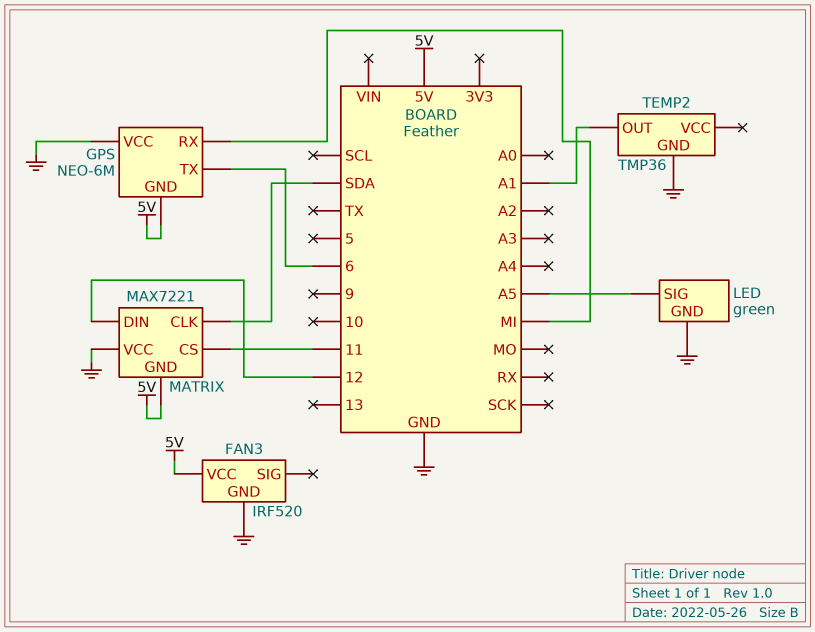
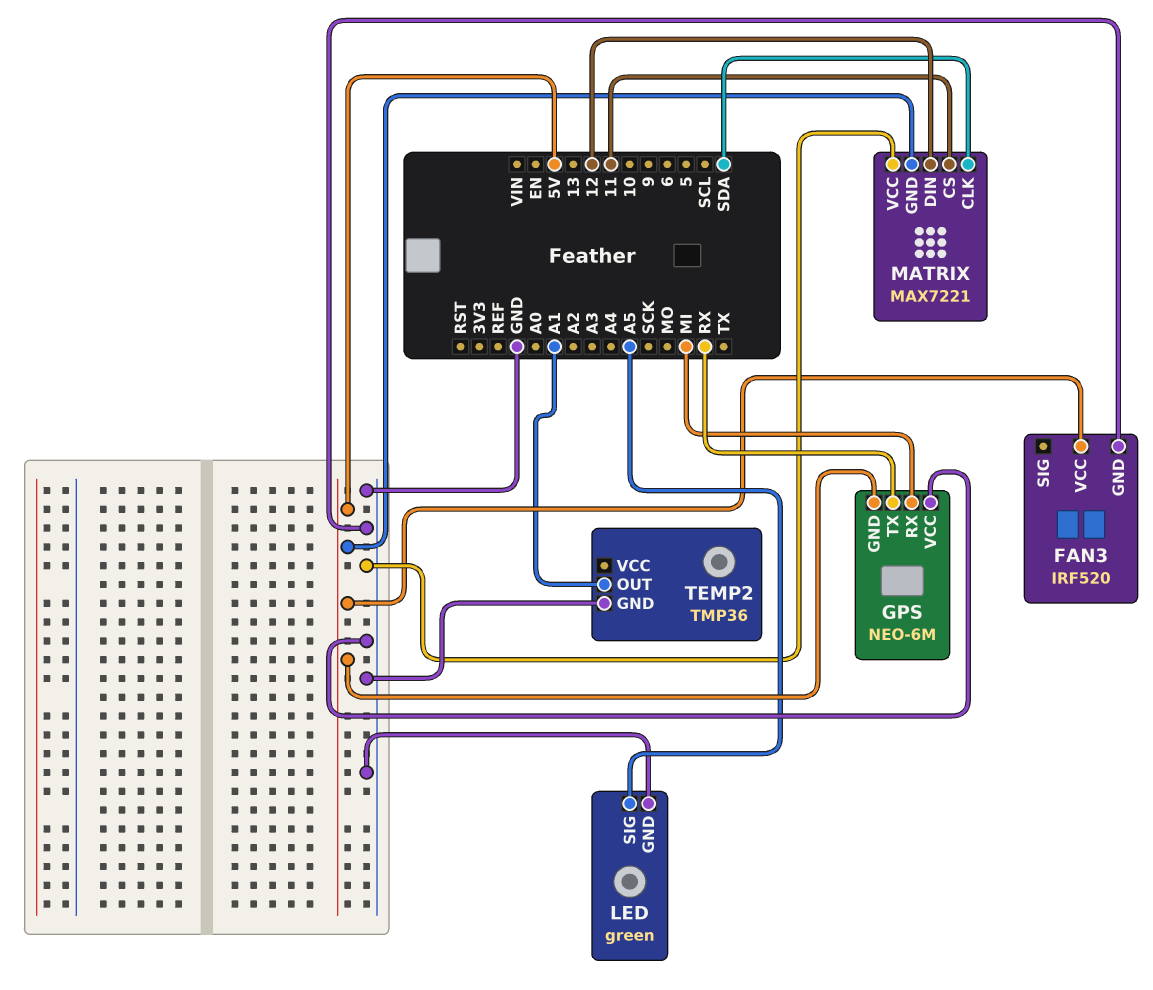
GPS pin TX: 6 -> RX

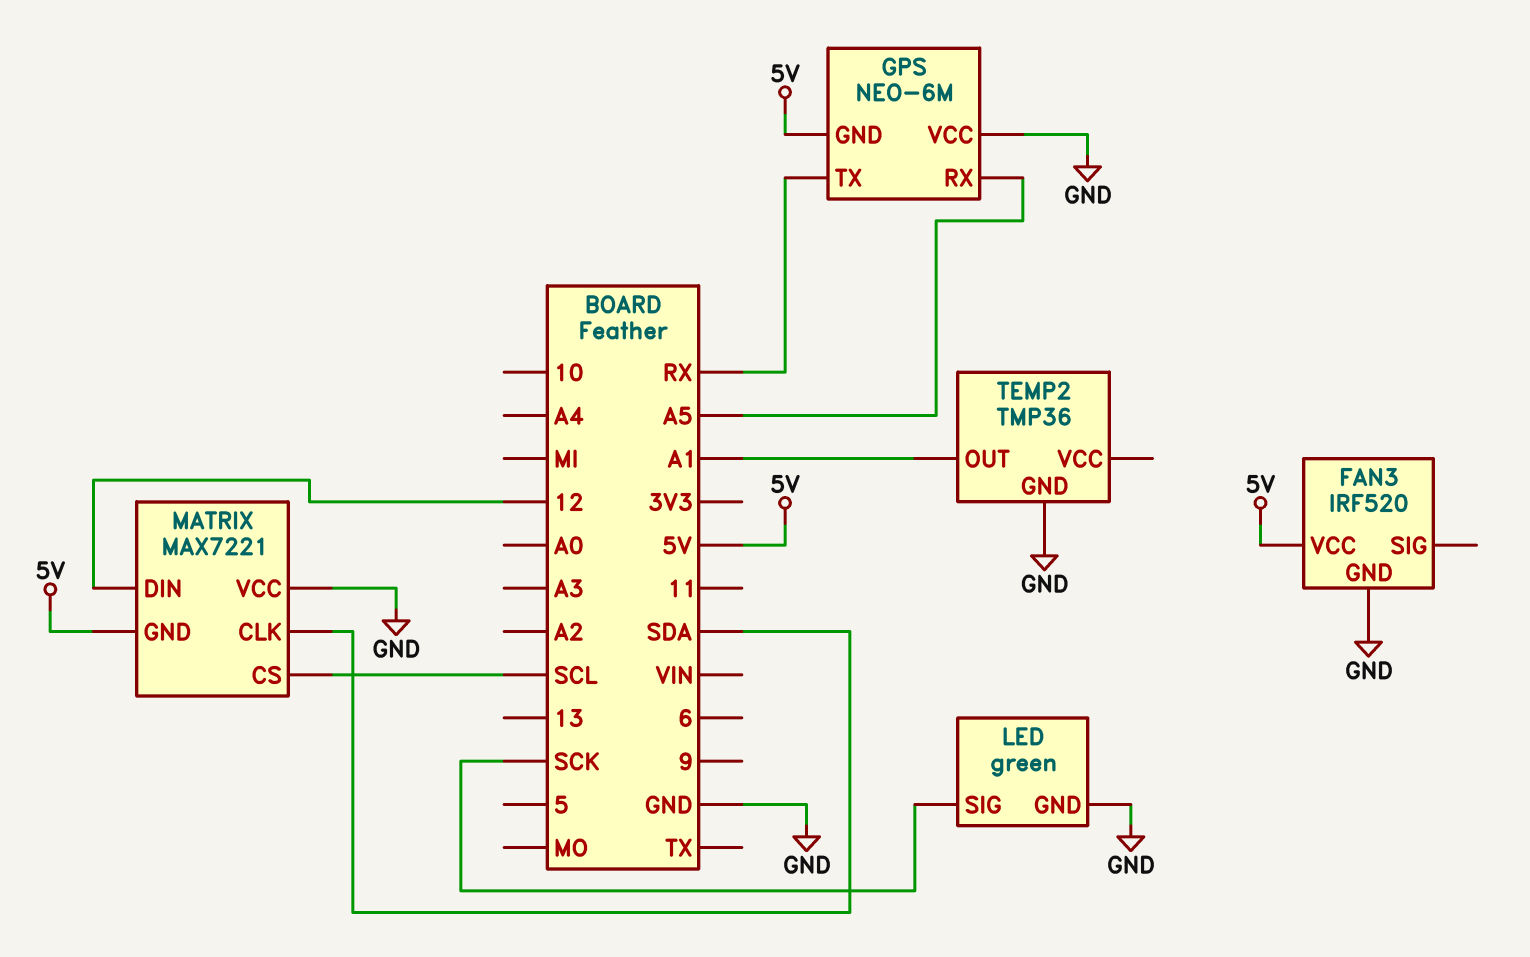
GPS pin RX: MI -> A5
LED pin SIG: A5 -> SCK
MATRIX pin CS: 11 -> SCL

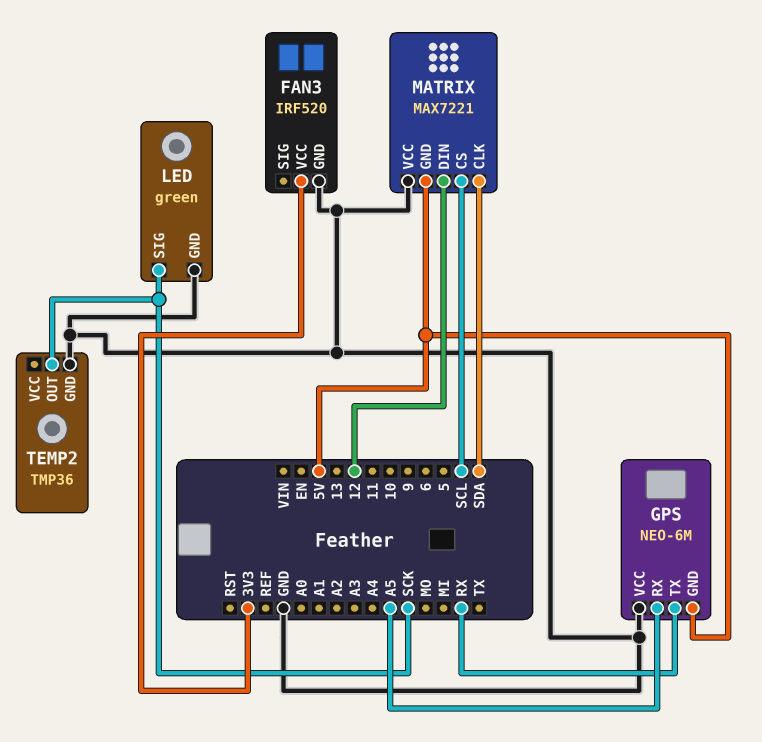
FAN3 pin VCC: 5V -> 3V3
TEMP2 pin OUT: A1 -> SCK

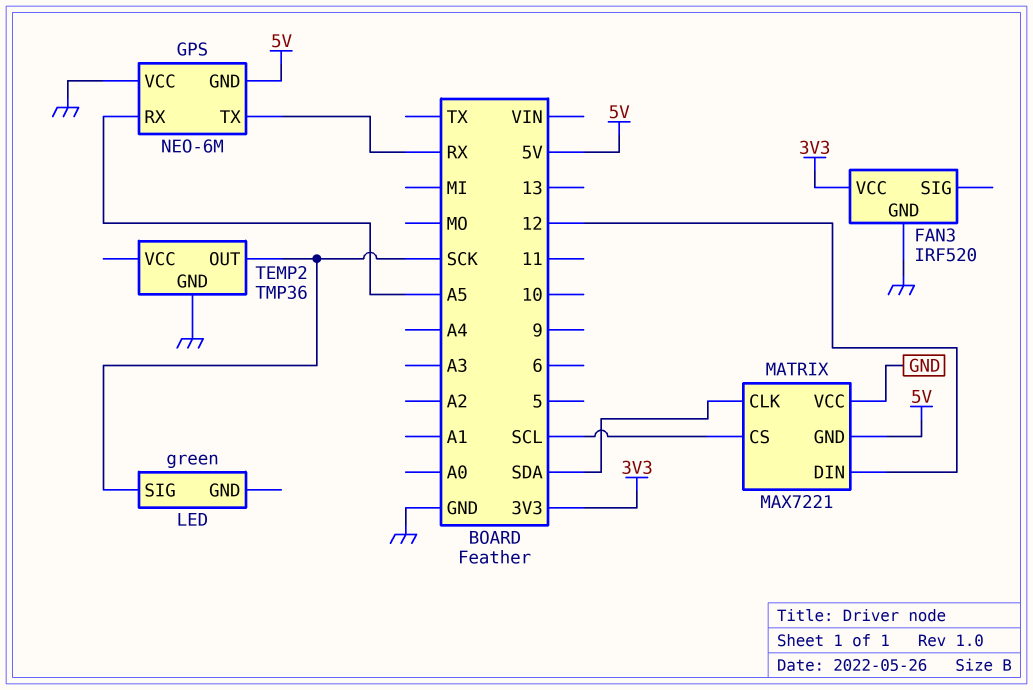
LED pin GND: GND -> none

